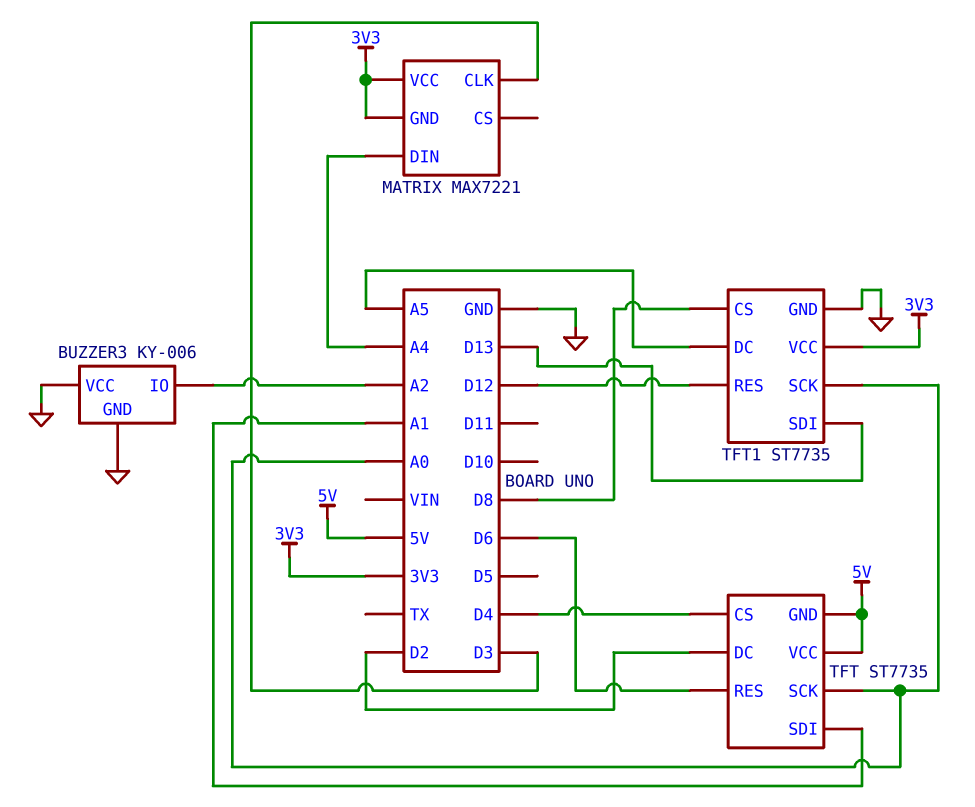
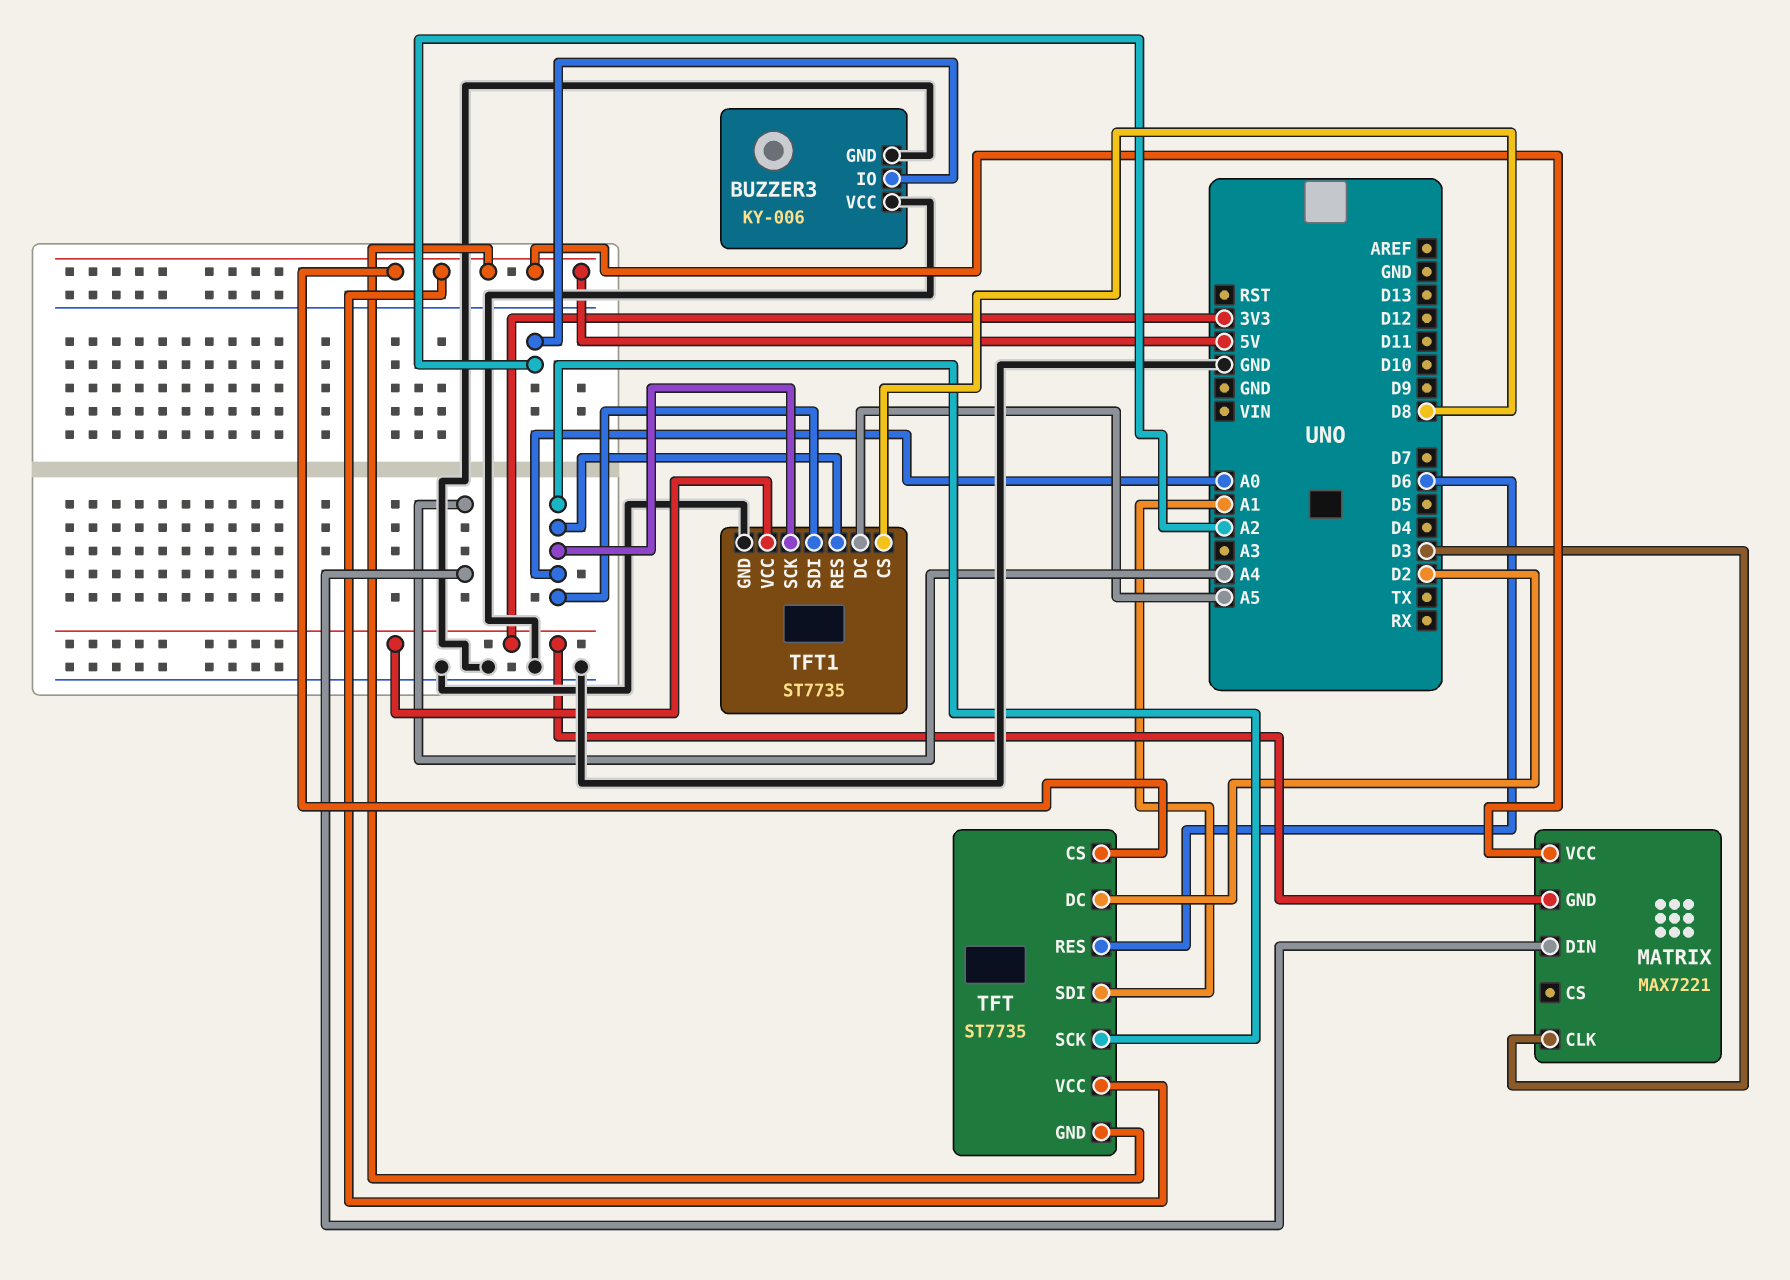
MATRIX pin VCC: 3V3 -> 5V
TFT pin CS: D4 -> 5V
TFT1 pin RES: D12 -> A0
TFT1 pin SDI: D13 -> A0

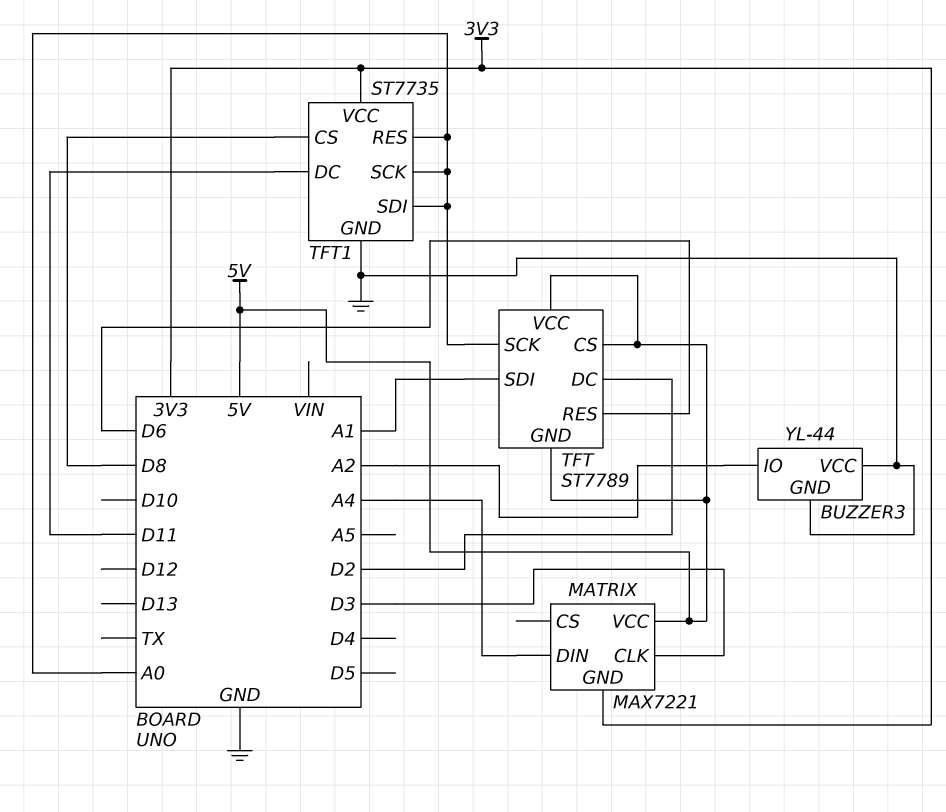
BUZZER3: KY-006 -> YL-44
TFT: ST7735 -> ST7789
TFT1 pin DC: A5 -> D11

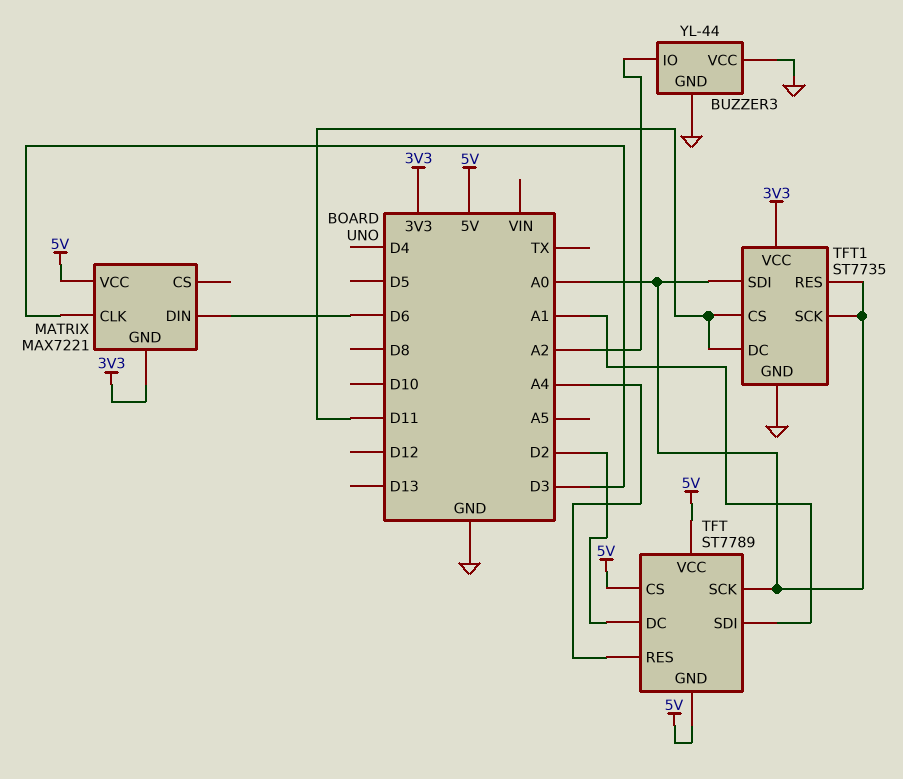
MATRIX pin DIN: A4 -> D6
TFT pin RES: D6 -> A4
TFT1 pin CS: D8 -> D11

